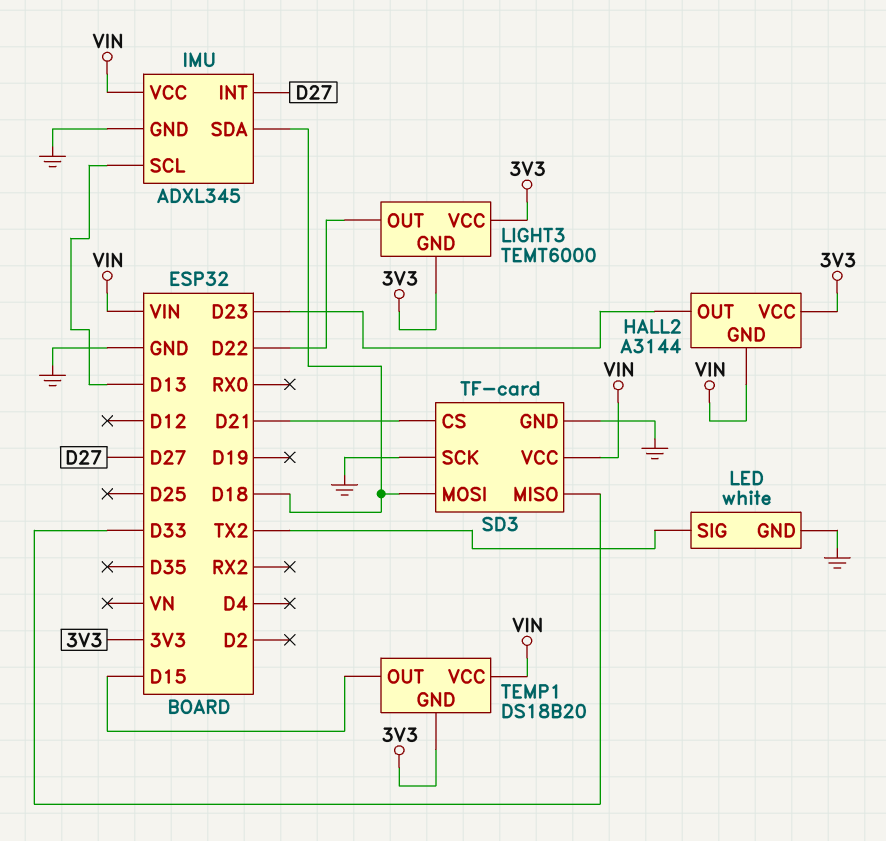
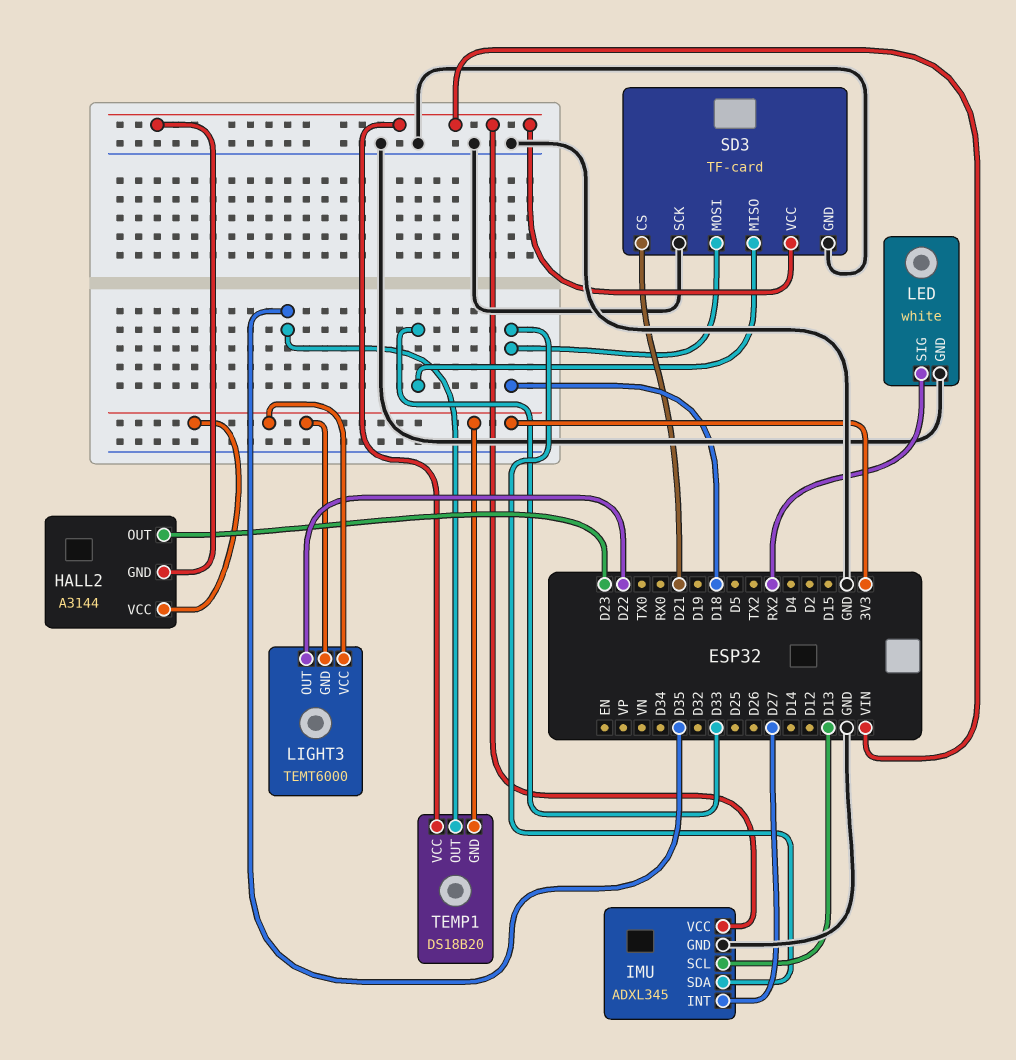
LED pin SIG: TX2 -> RX2
TEMP1 pin OUT: D15 -> D35

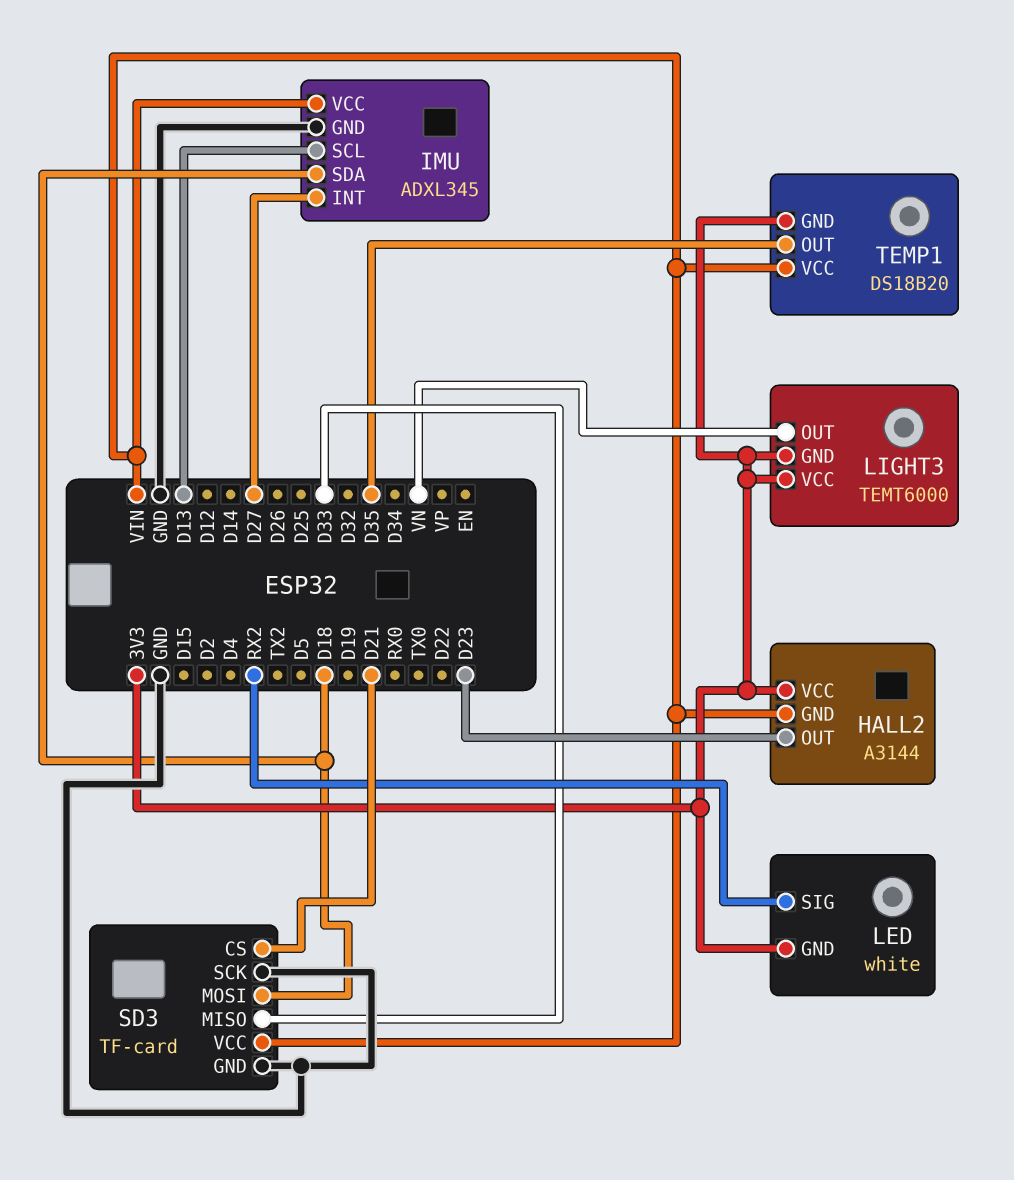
LED pin GND: GND -> 3V3
LIGHT3 pin OUT: D22 -> VN

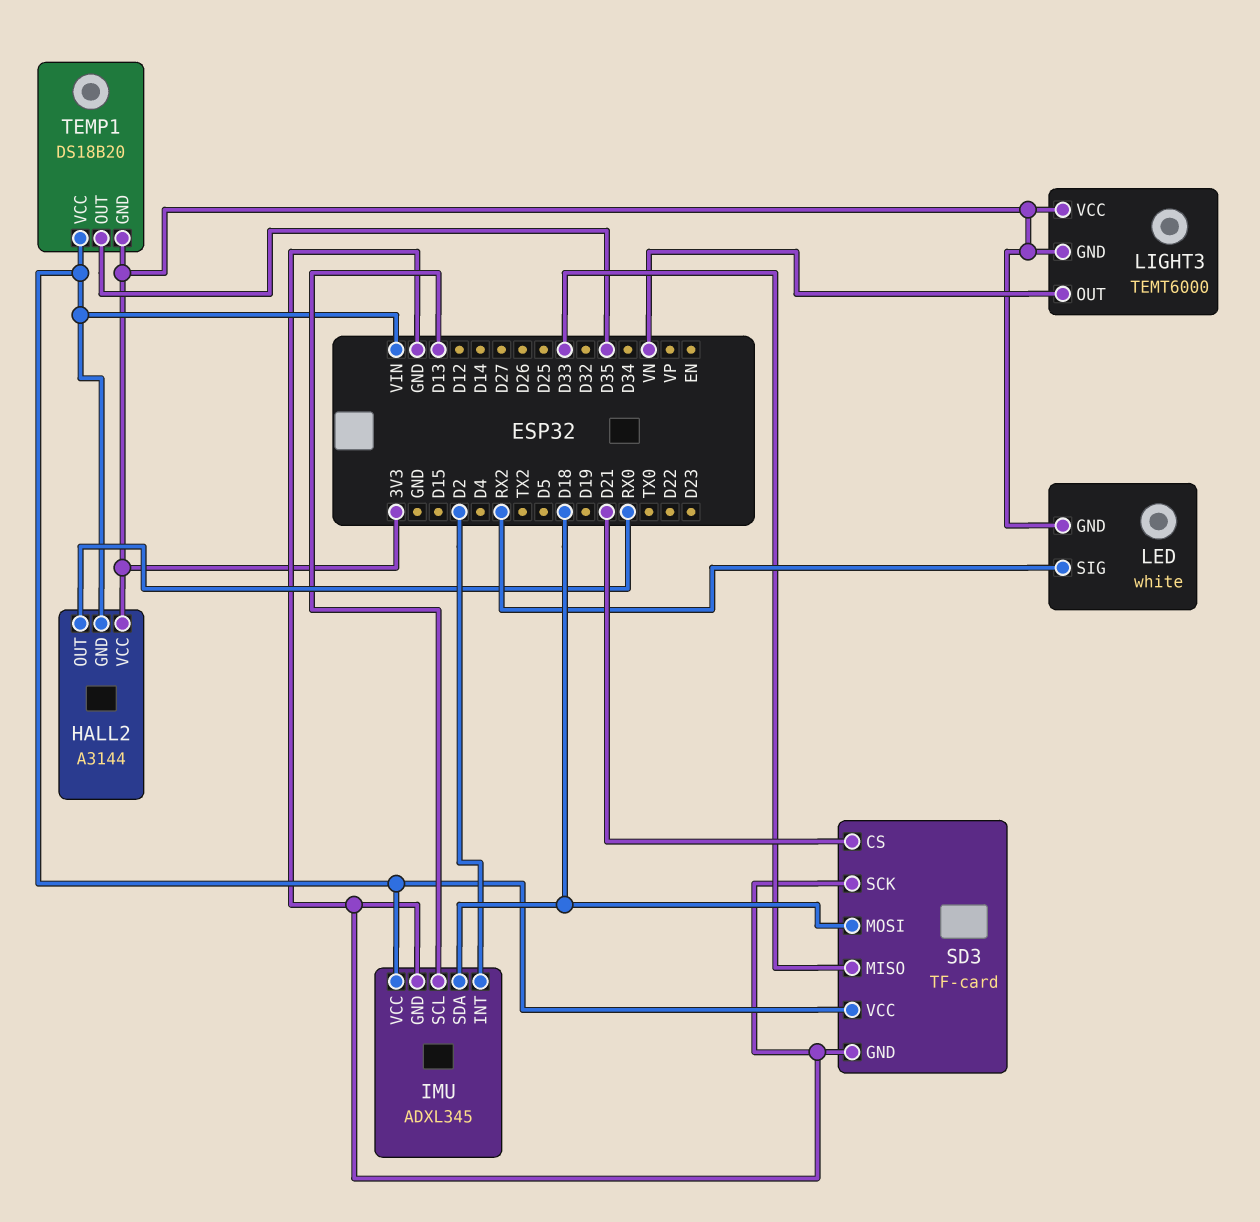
HALL2 pin OUT: D23 -> RX0
IMU pin INT: D27 -> D2

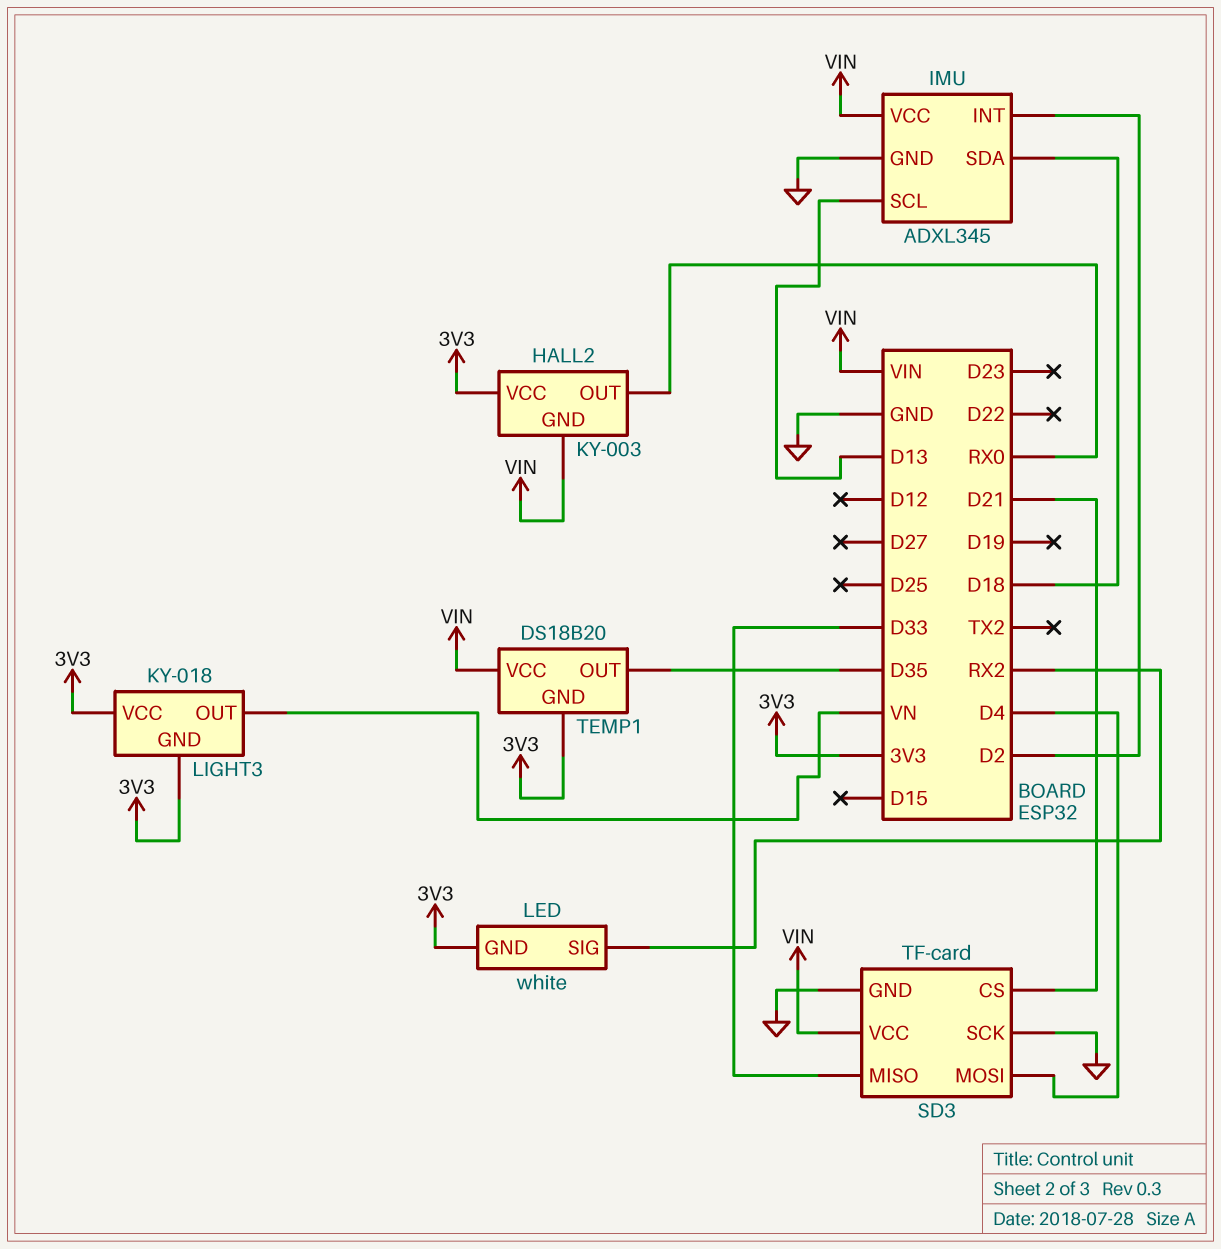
HALL2: A3144 -> KY-003
LIGHT3: TEMT6000 -> KY-018
SD3 pin MOSI: D18 -> D4

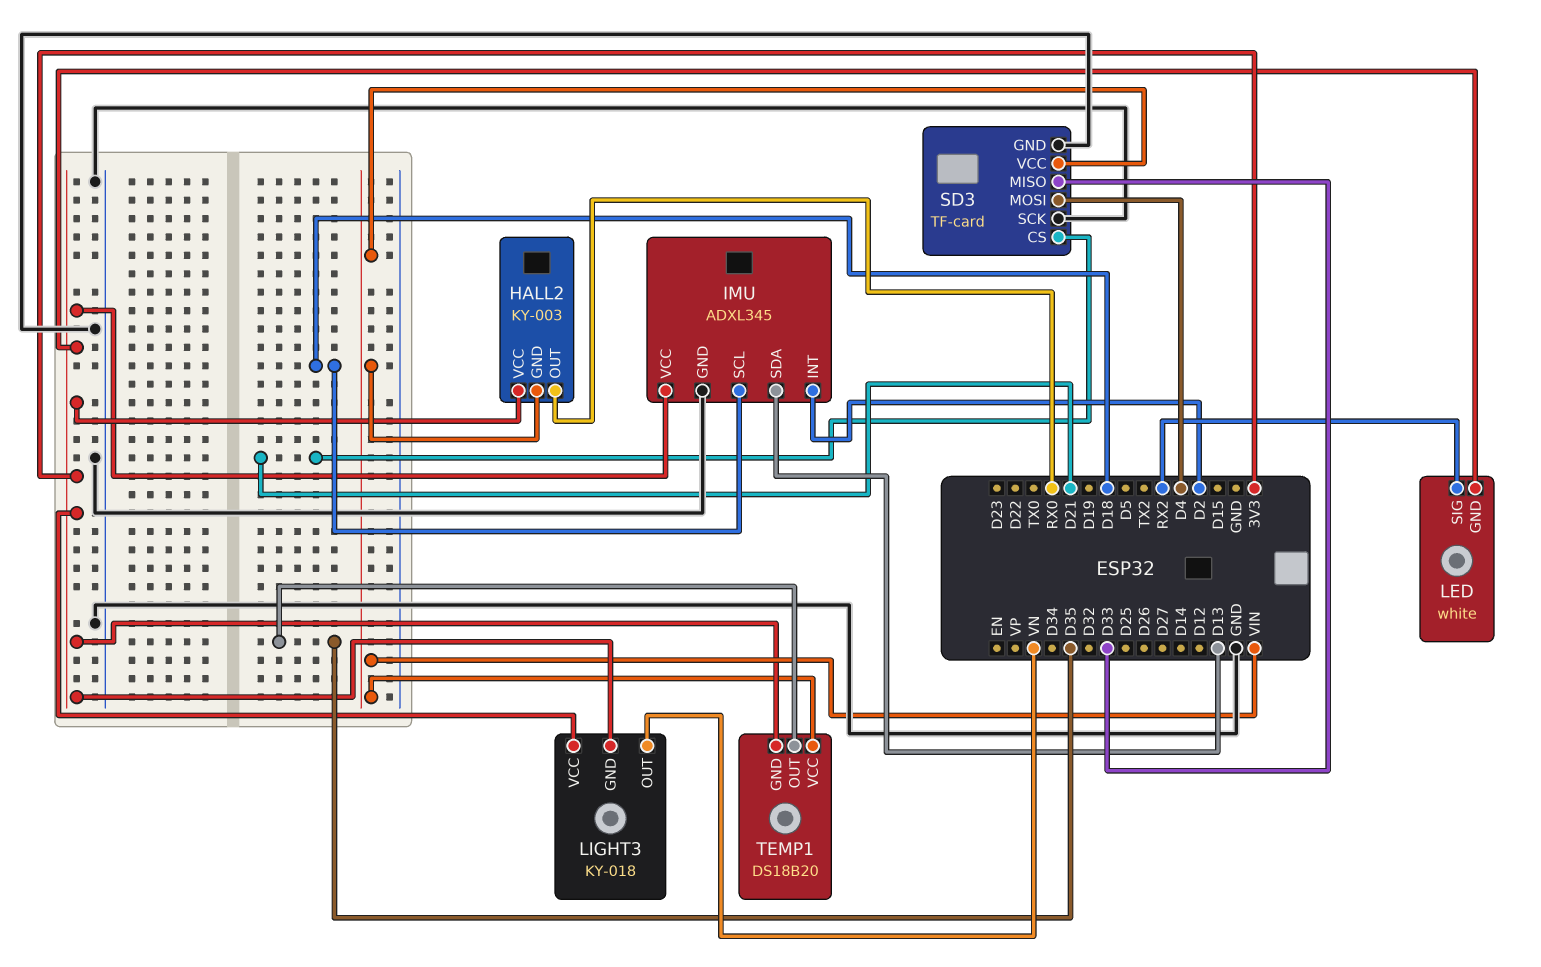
IMU pin SCL: D13 -> D18
IMU pin SDA: D18 -> D13
IMU pin VCC: VIN -> 3V3

